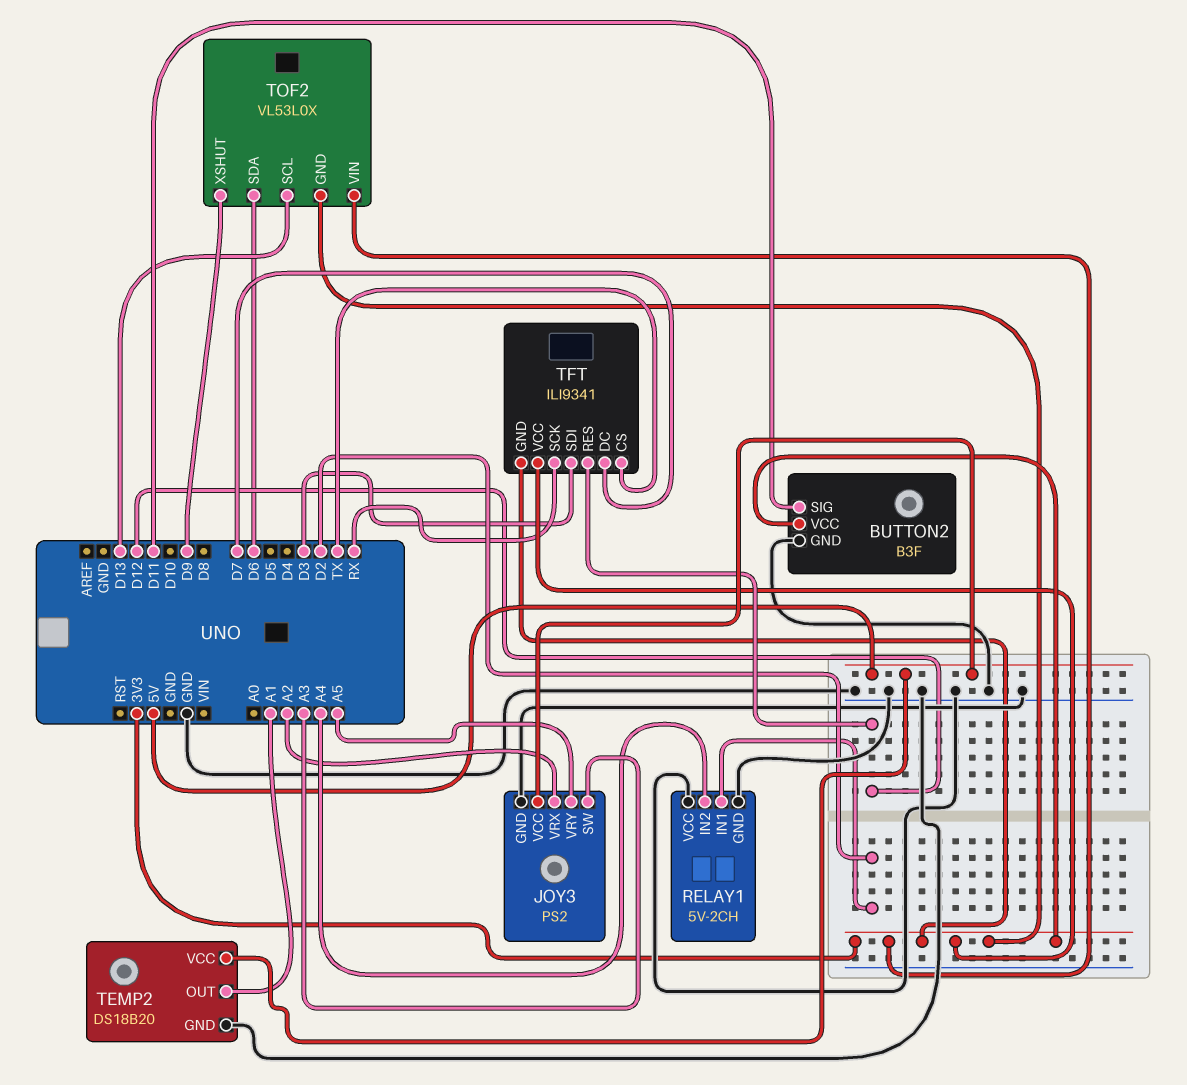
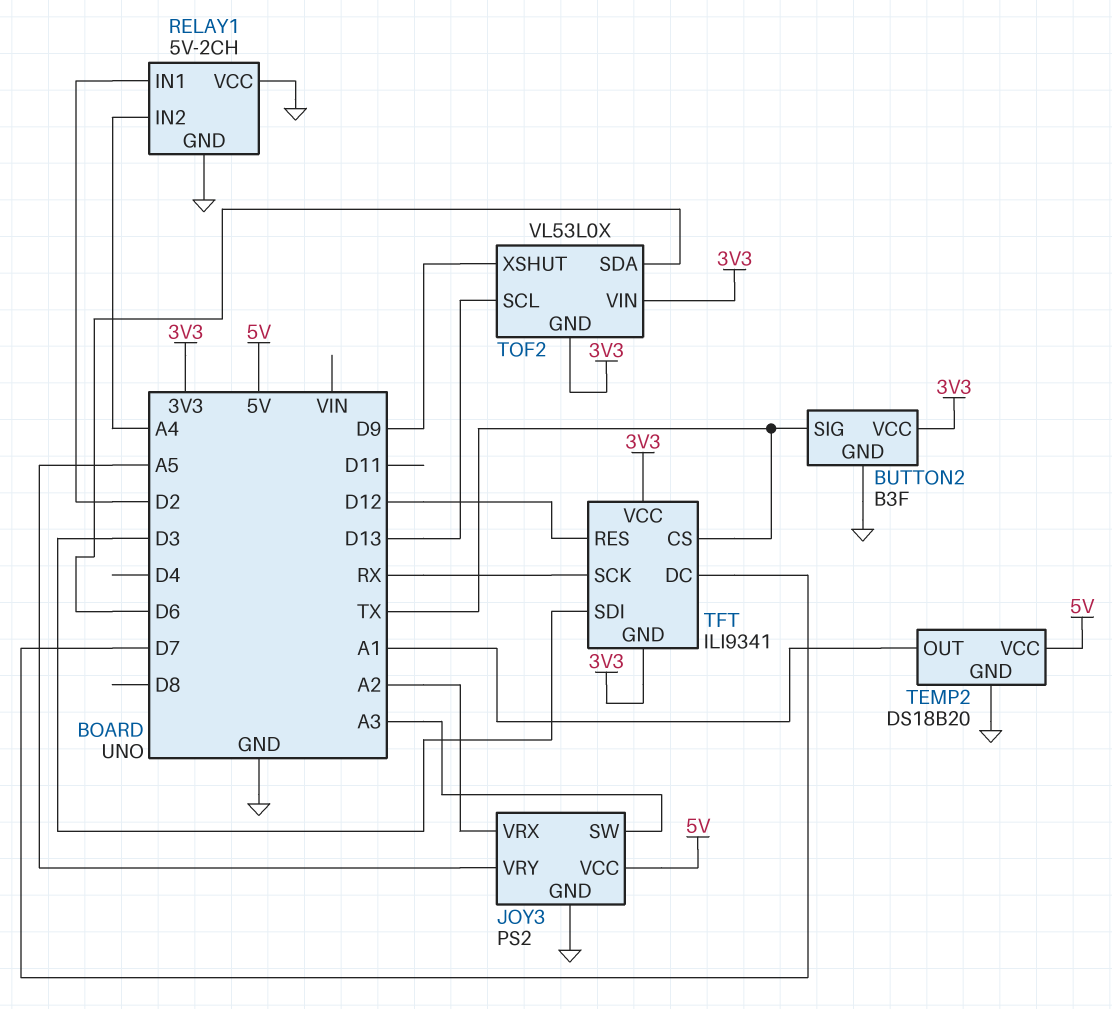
BUTTON2 pin SIG: D11 -> TX

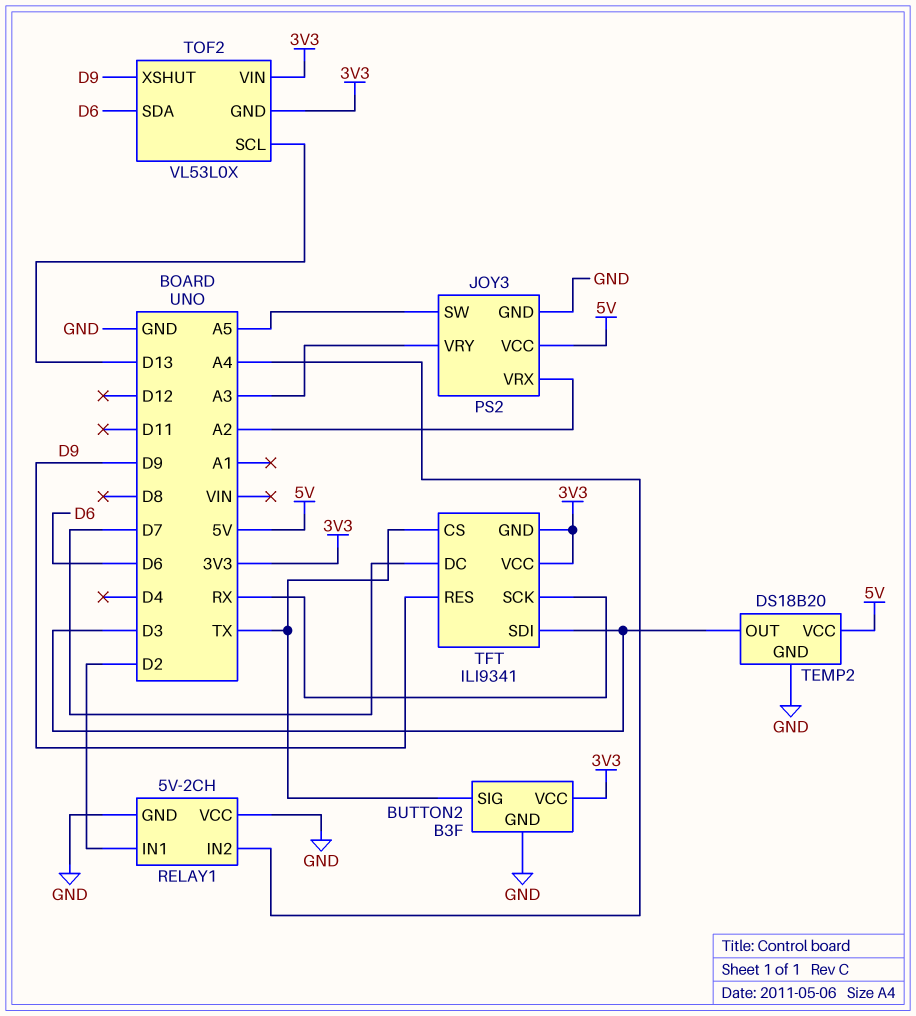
JOY3 pin SW: A3 -> A5
JOY3 pin VRY: A5 -> A3
TEMP2 pin OUT: A1 -> D3
TFT pin RES: D12 -> D9

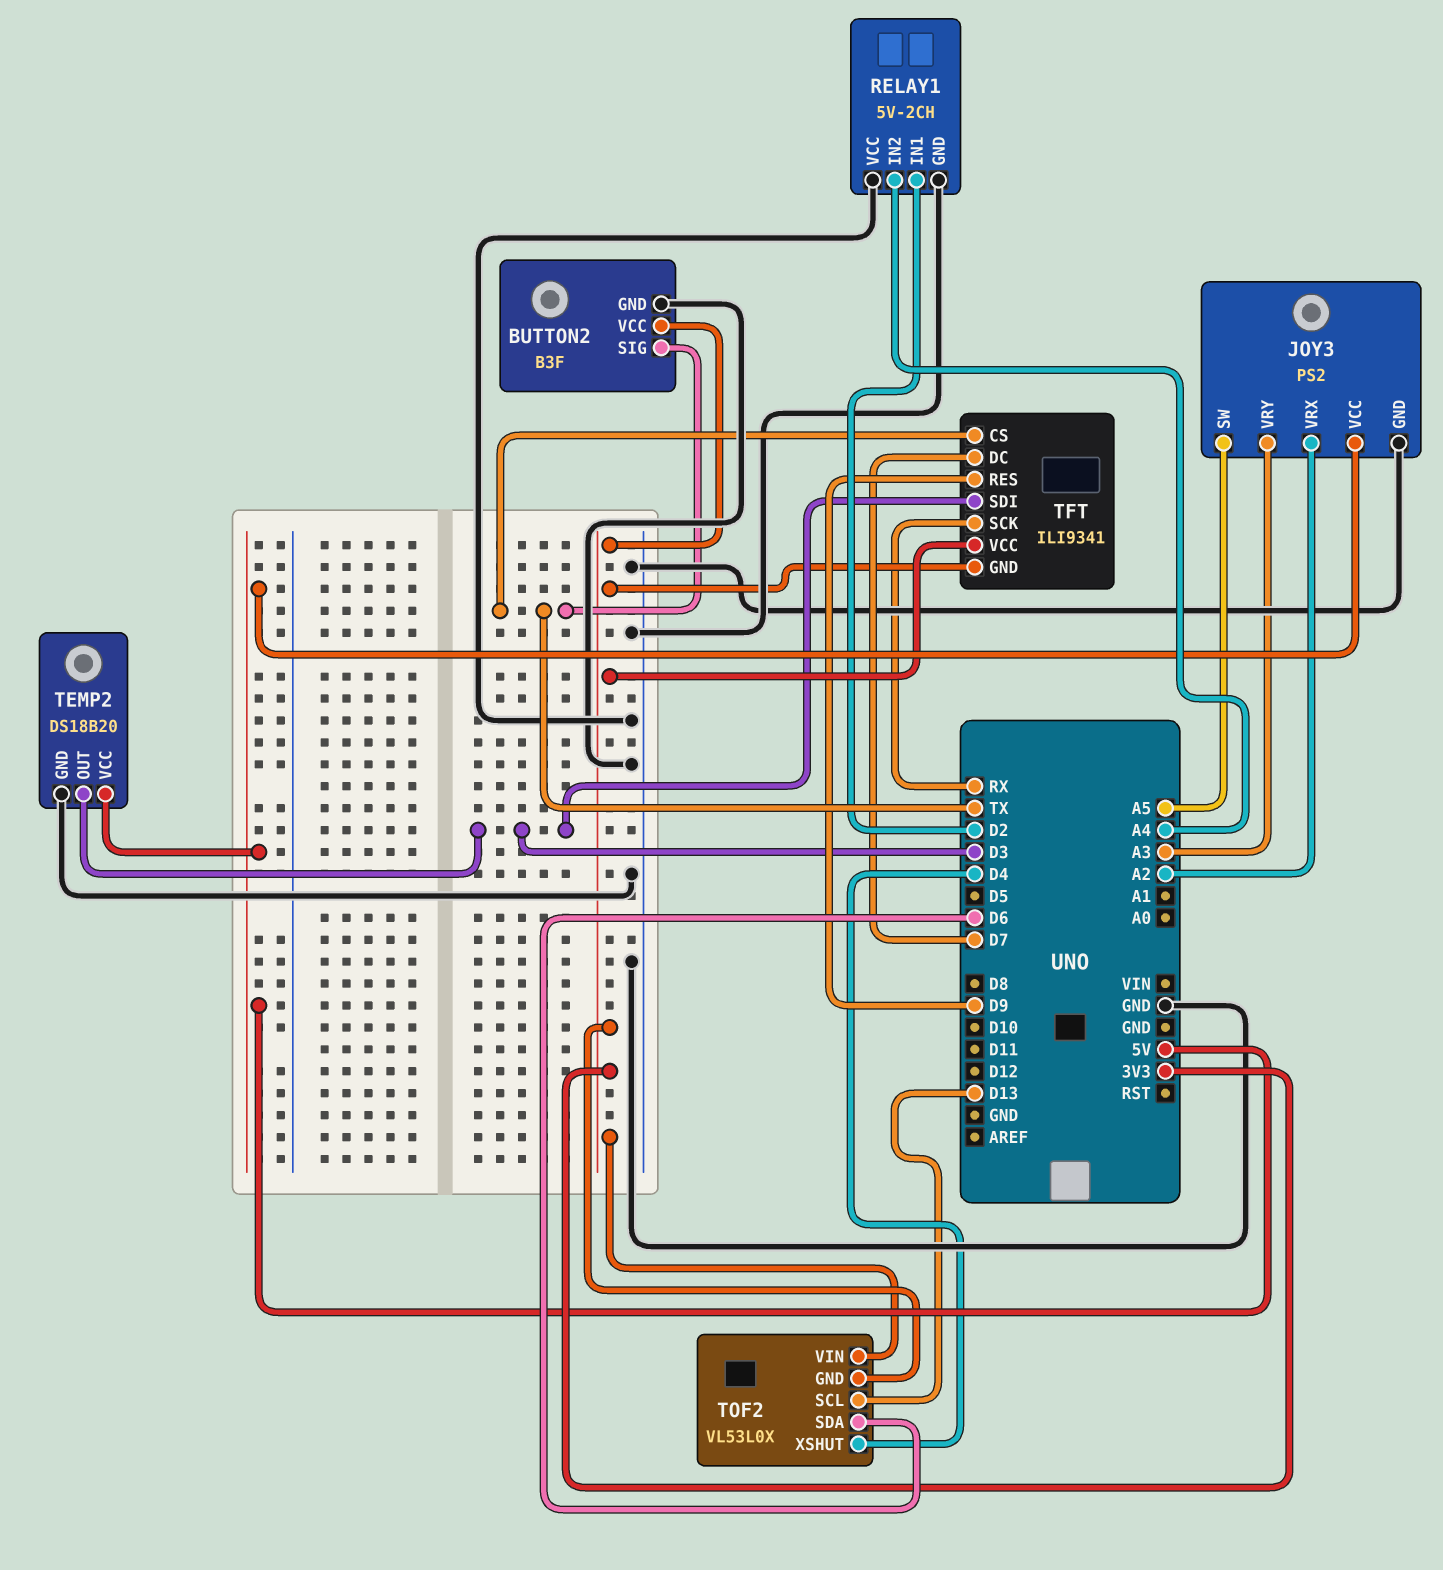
TOF2 pin XSHUT: D9 -> D4

